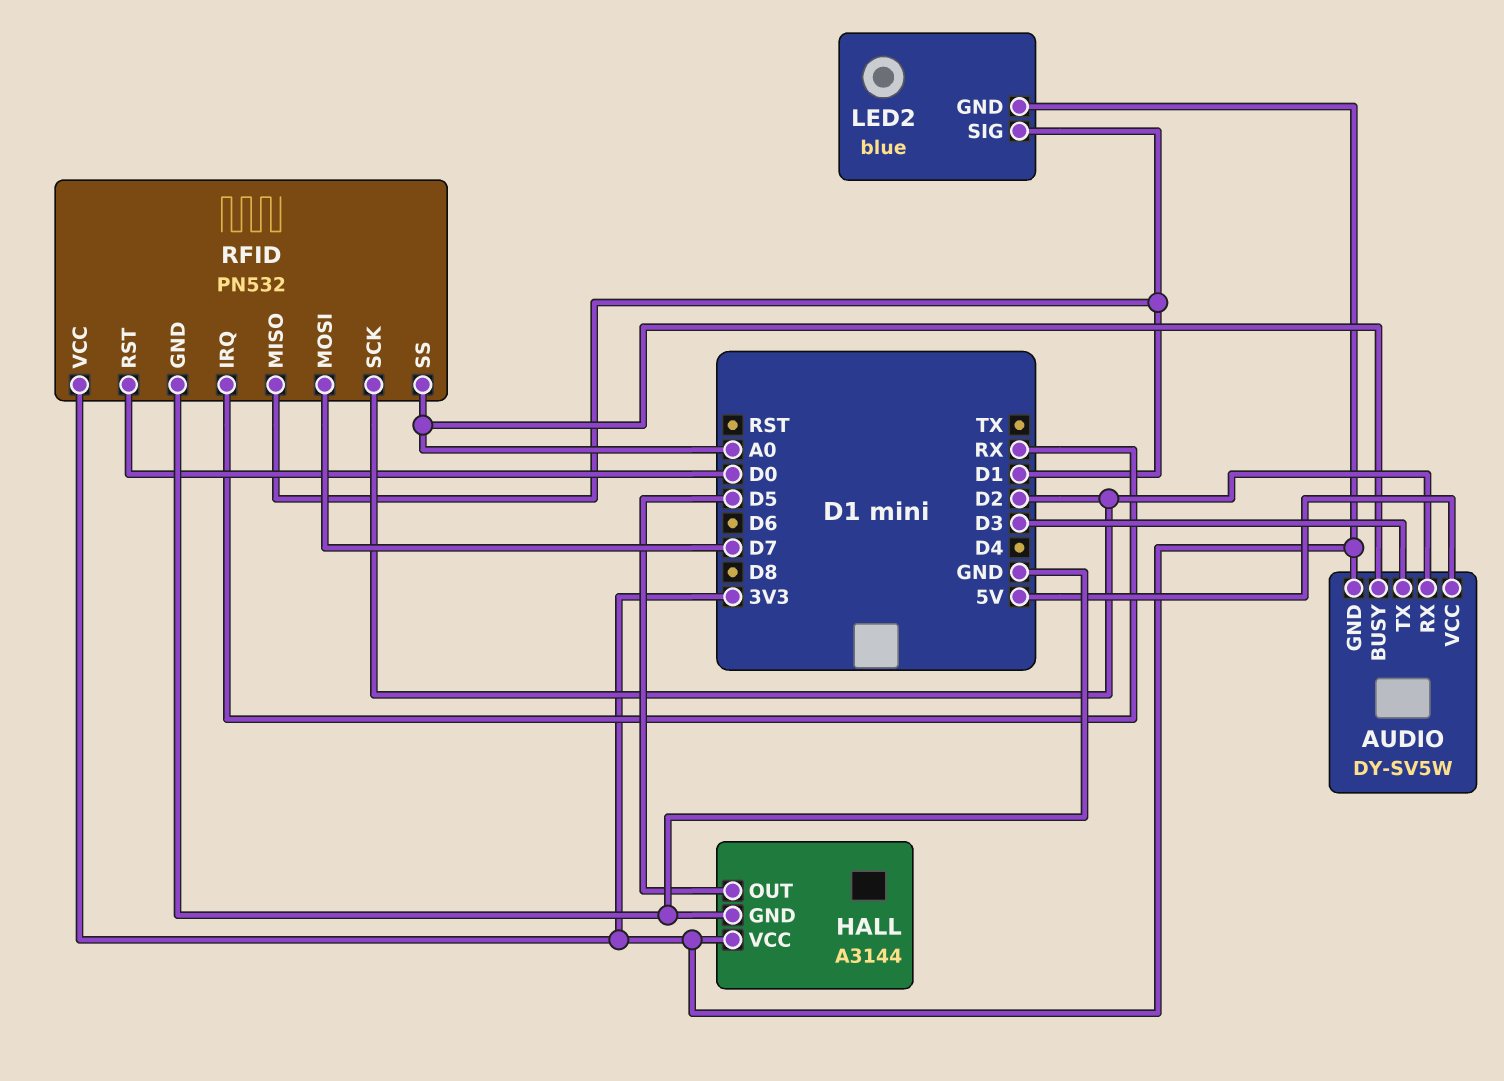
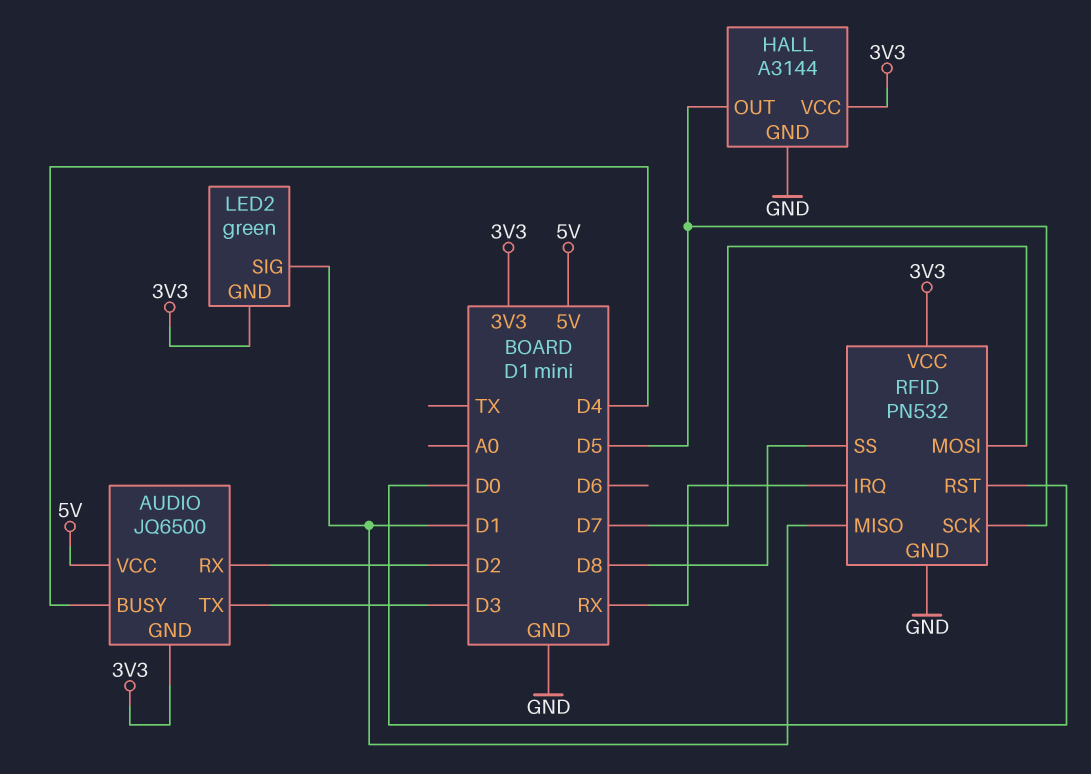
AUDIO: DY-SV5W -> JQ6500
AUDIO pin BUSY: A0 -> D4
LED2: blue -> green
RFID pin SCK: D2 -> D5
RFID pin SS: A0 -> D8

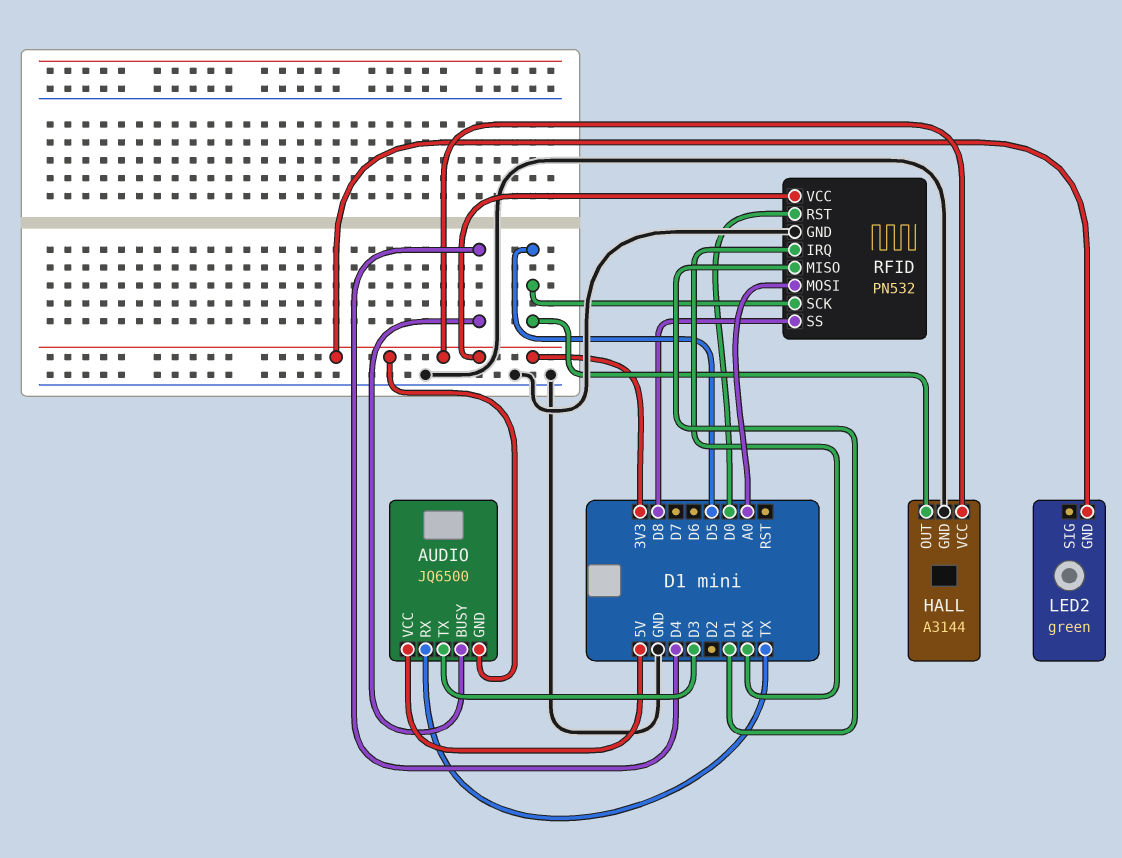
AUDIO pin RX: D2 -> TX
LED2 pin SIG: D1 -> none
RFID pin MOSI: D7 -> A0

